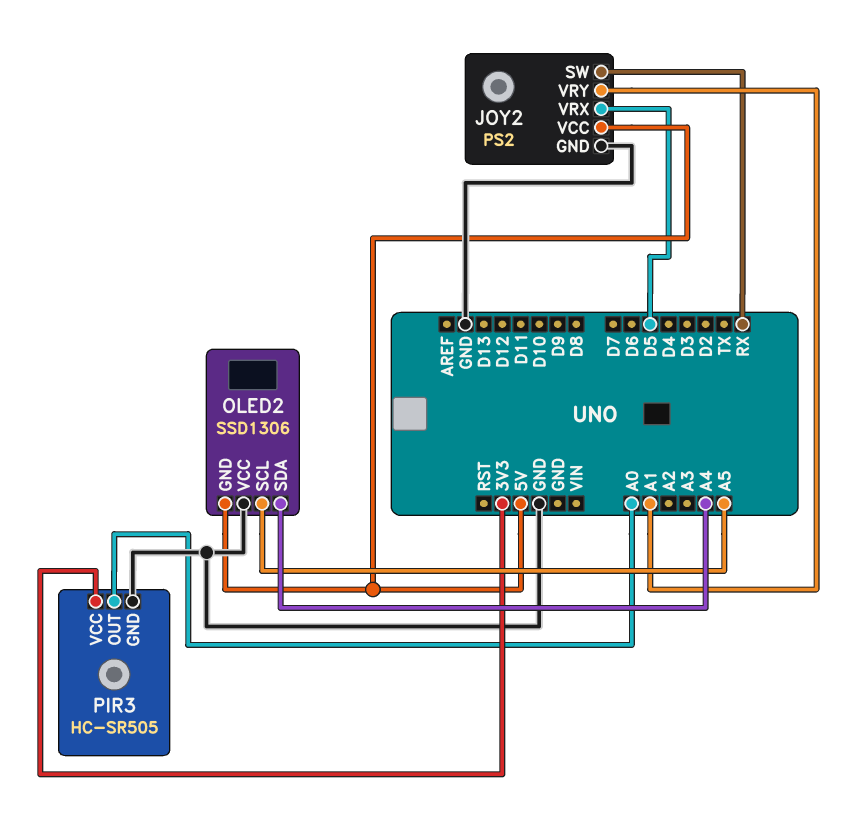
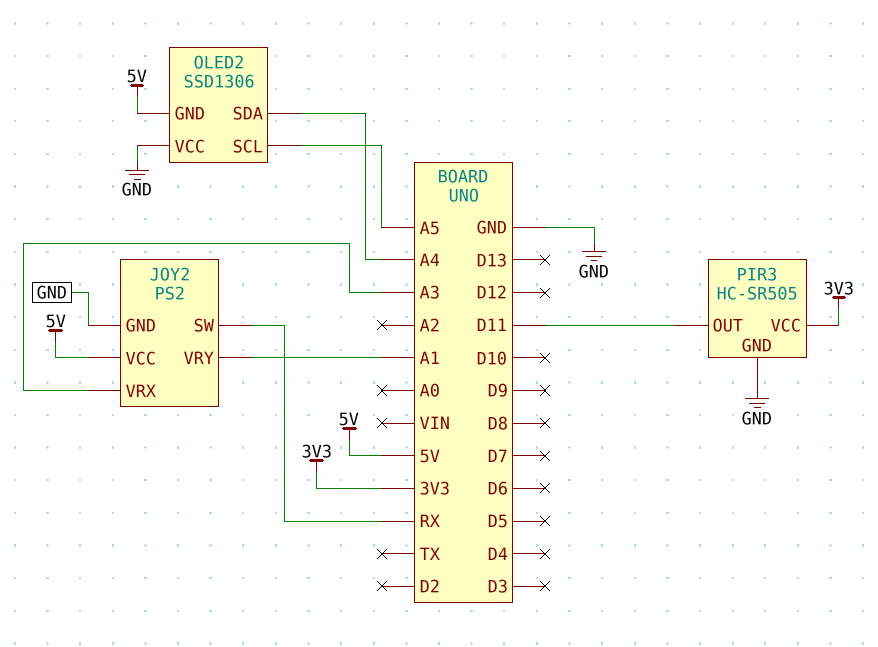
JOY2 pin VRX: D5 -> A3
PIR3 pin OUT: A0 -> D11

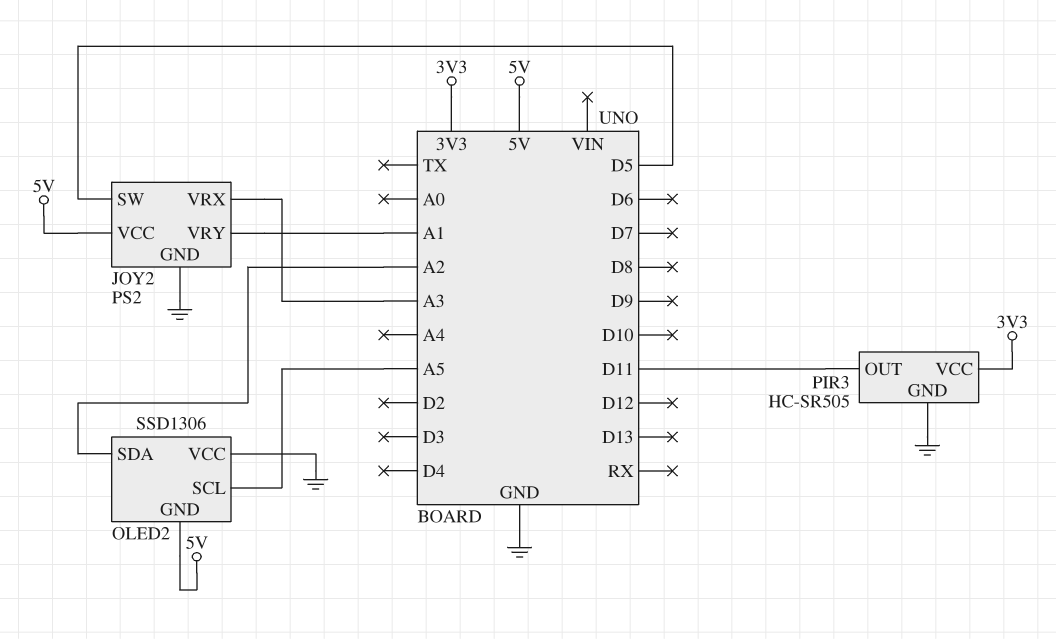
JOY2 pin SW: RX -> D5
OLED2 pin SDA: A4 -> A2

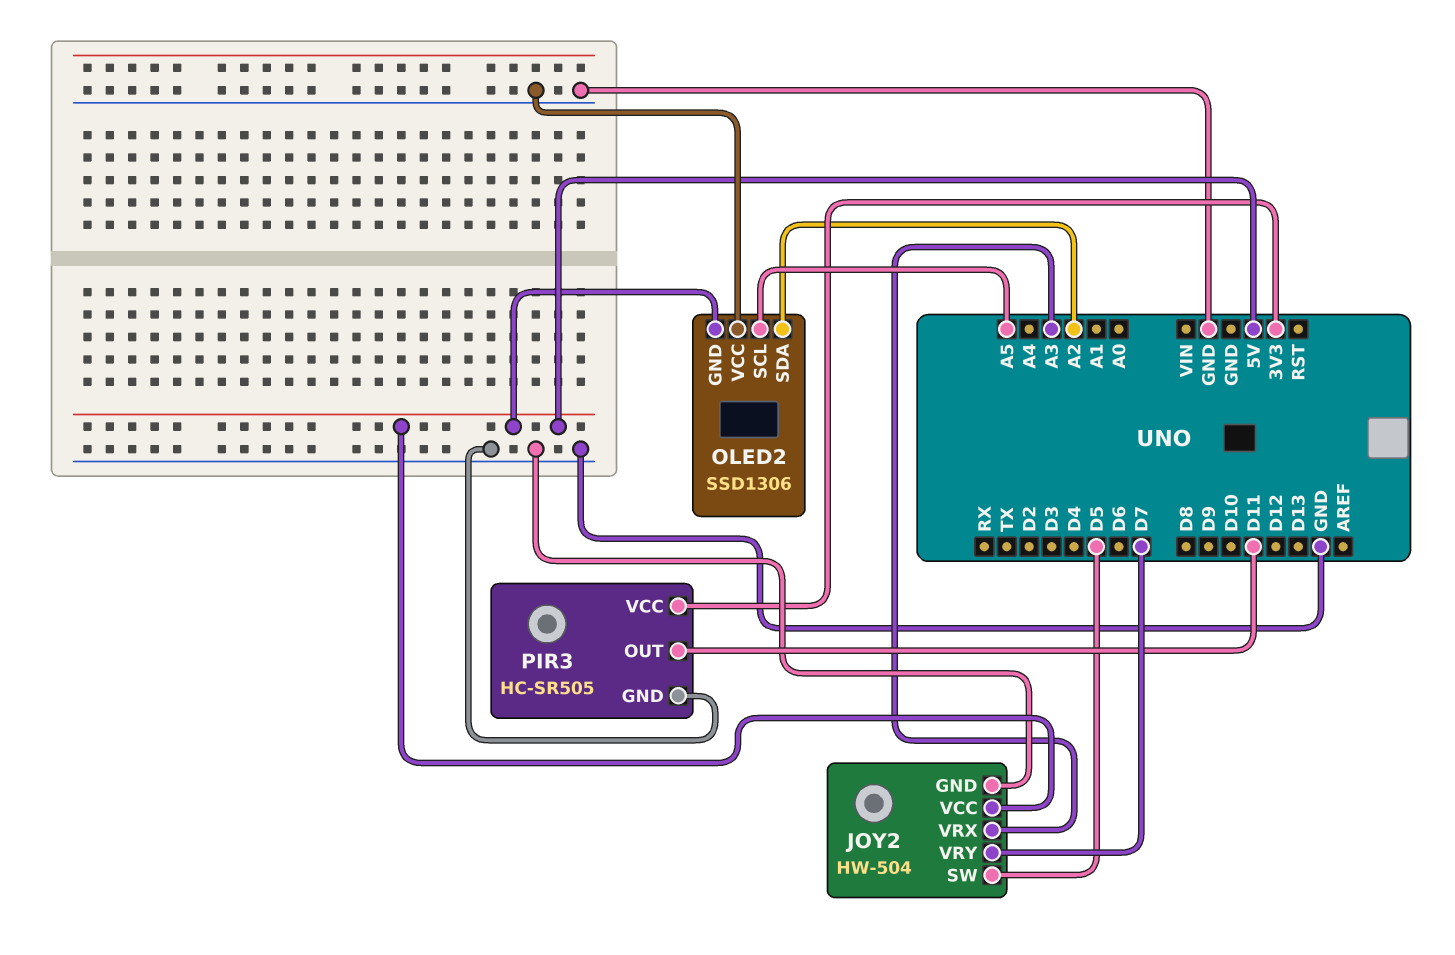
JOY2: PS2 -> HW-504
JOY2 pin VRY: A1 -> D7

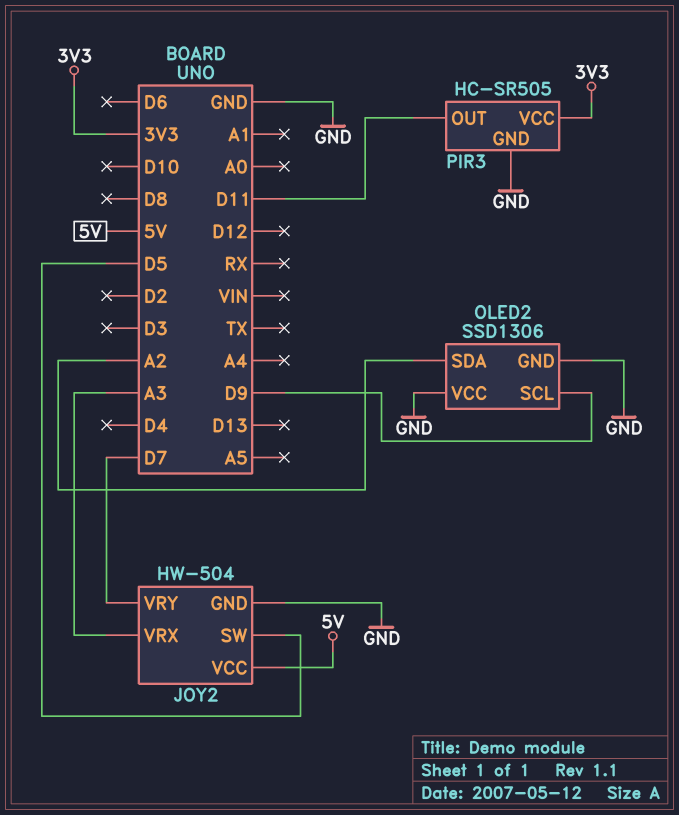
OLED2 pin GND: 5V -> GND
OLED2 pin SCL: A5 -> D9

